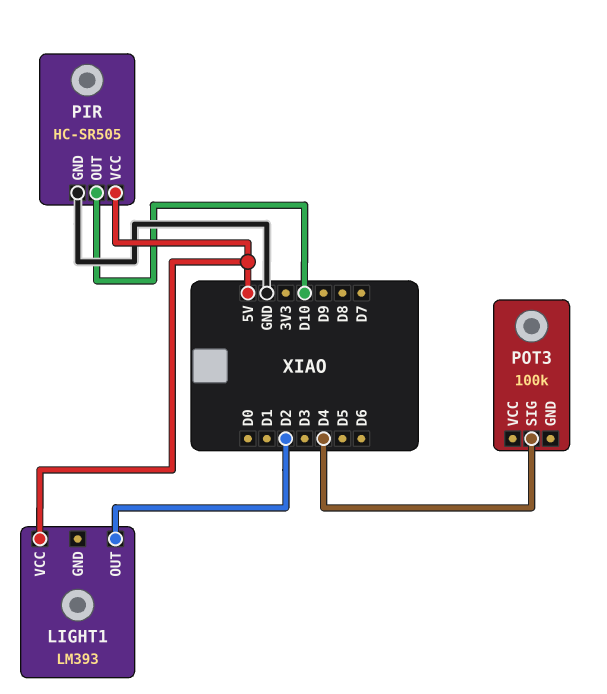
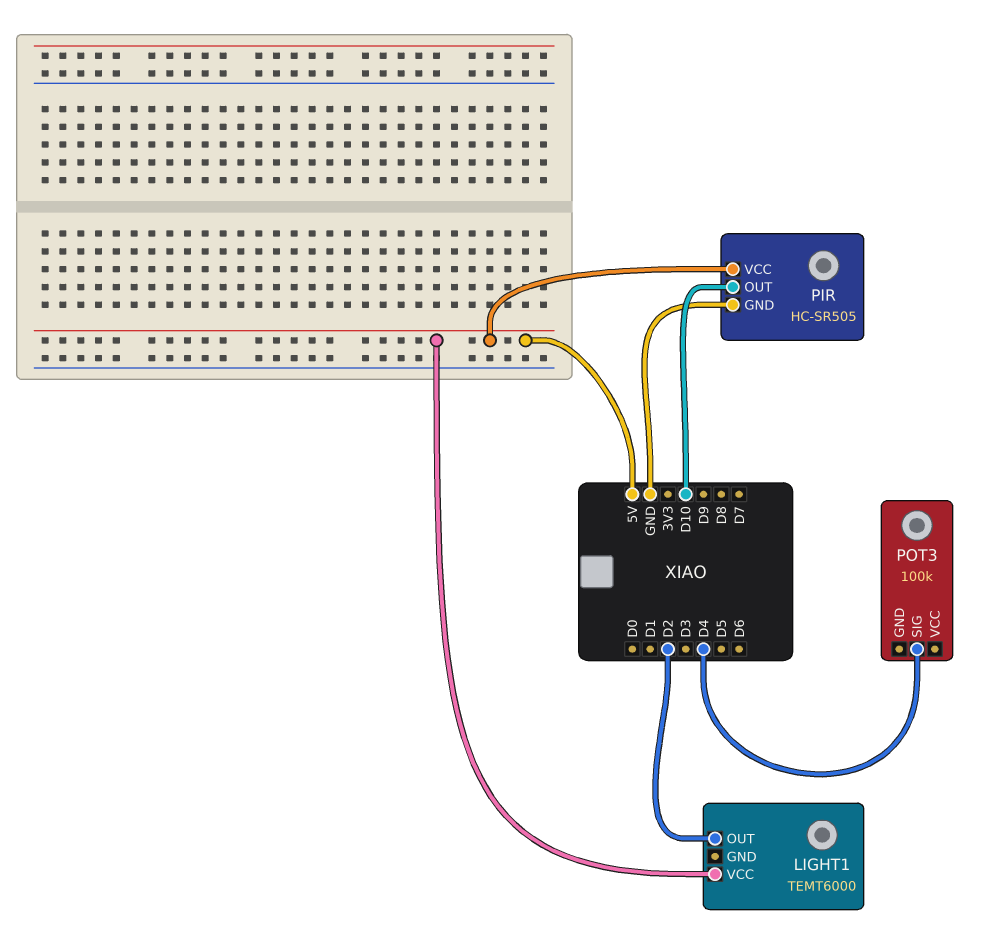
LIGHT1: LM393 -> TEMT6000

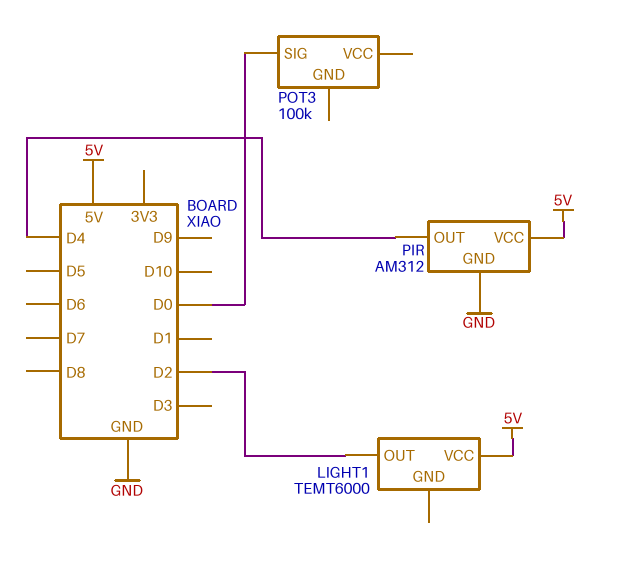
PIR: HC-SR505 -> AM312
PIR pin OUT: D10 -> D4
POT3 pin SIG: D4 -> D0

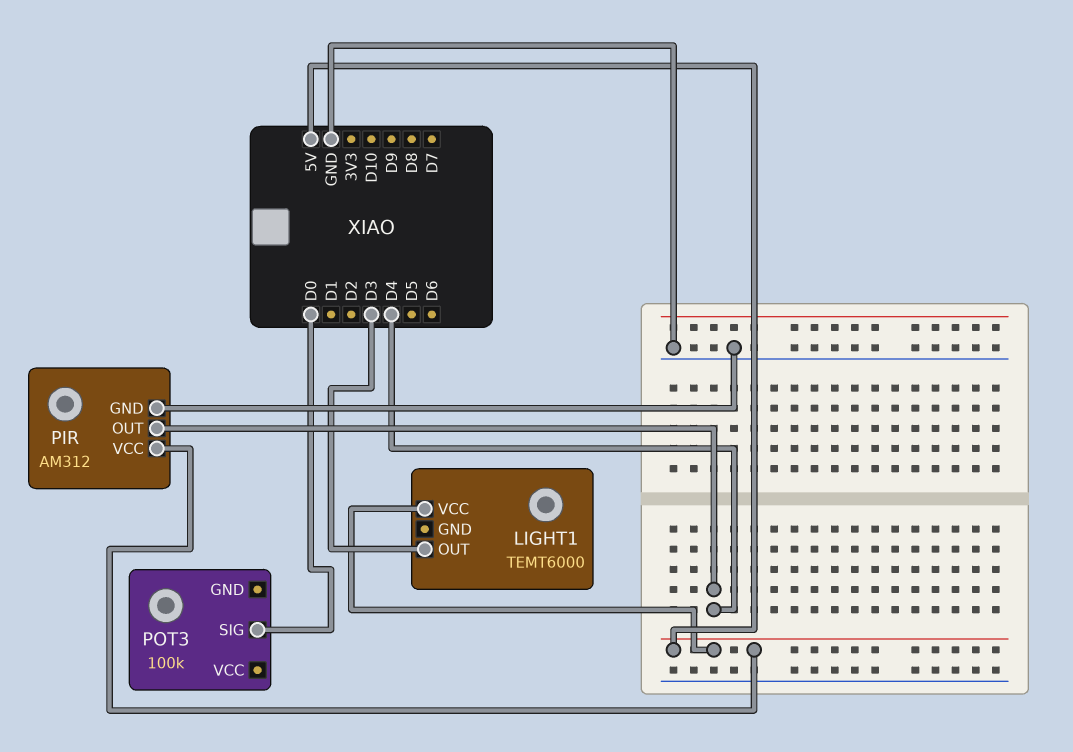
LIGHT1 pin OUT: D2 -> D3

